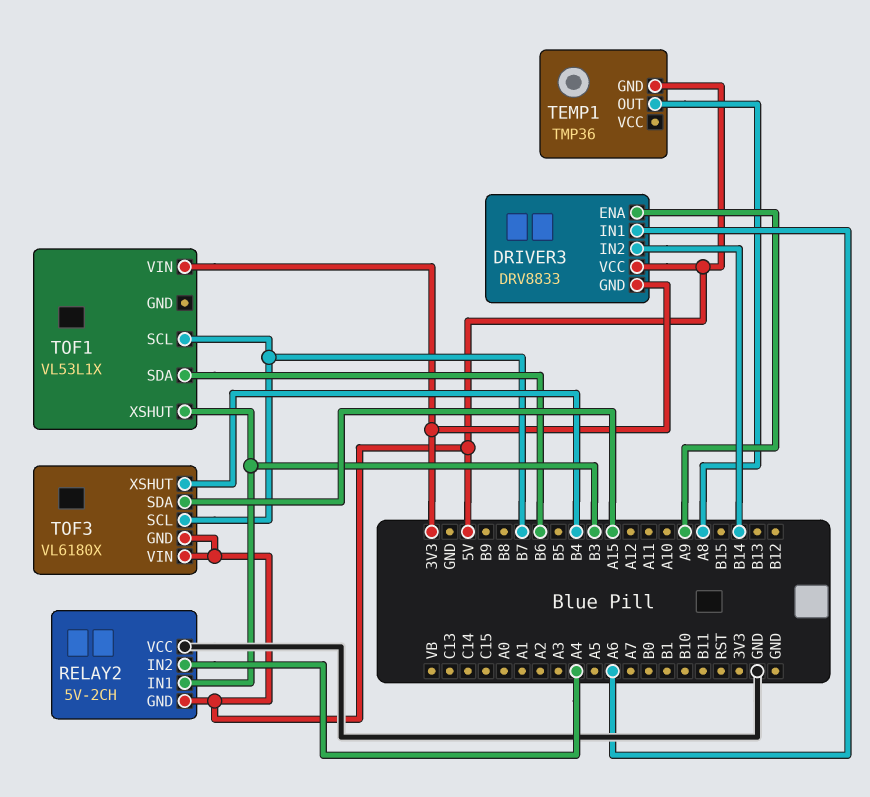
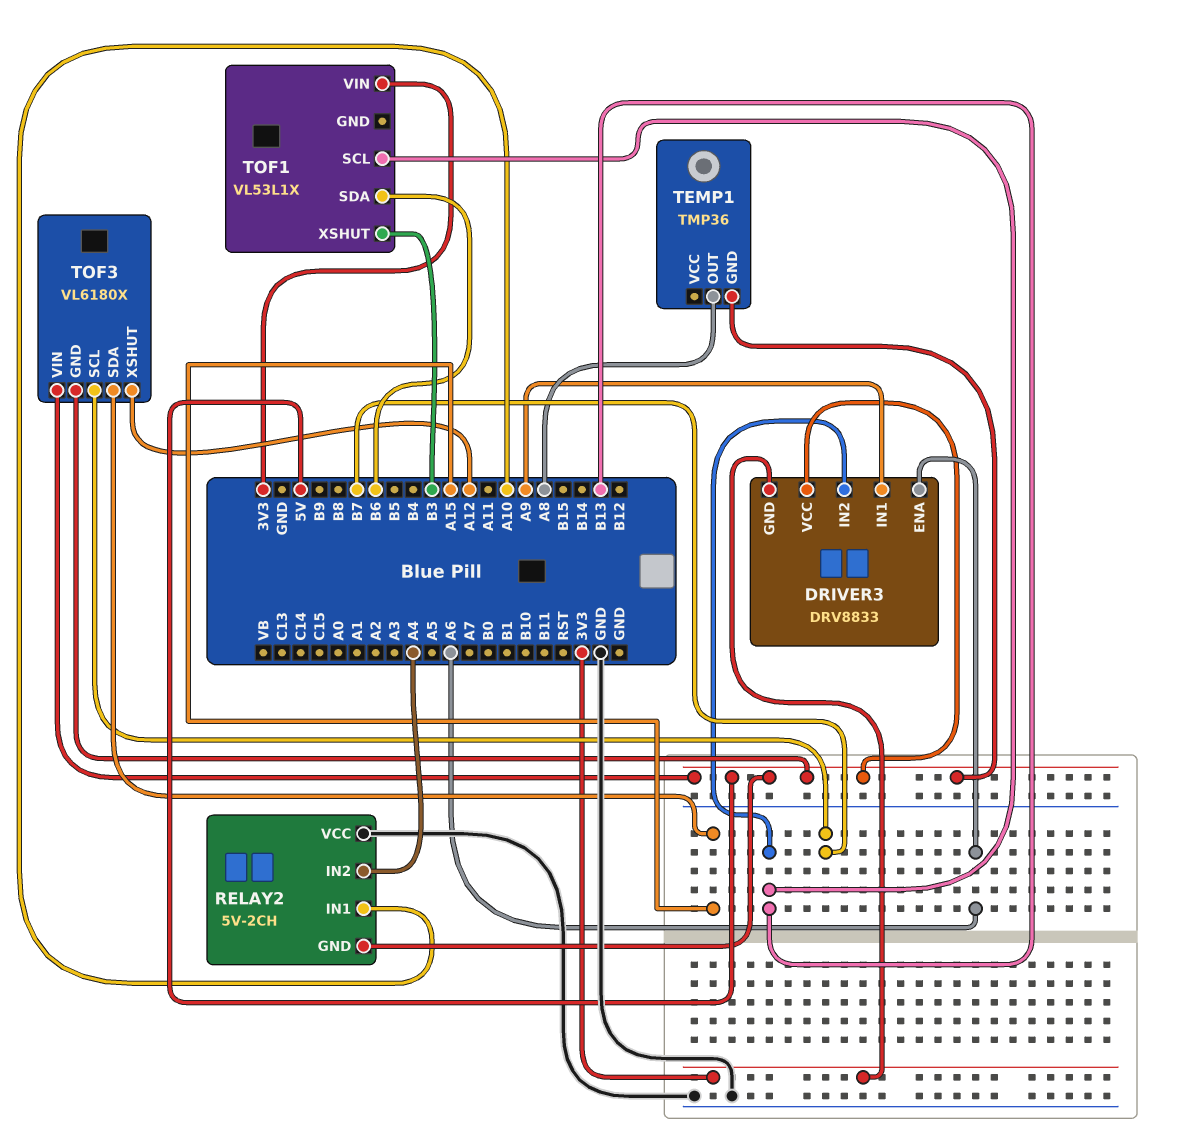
DRIVER3 pin ENA: A9 -> A6
DRIVER3 pin IN1: A6 -> A9
DRIVER3 pin IN2: B14 -> B13
RELAY2 pin IN1: B3 -> A10
TOF1 pin SCL: B7 -> B13
TOF3 pin XSHUT: B4 -> A12

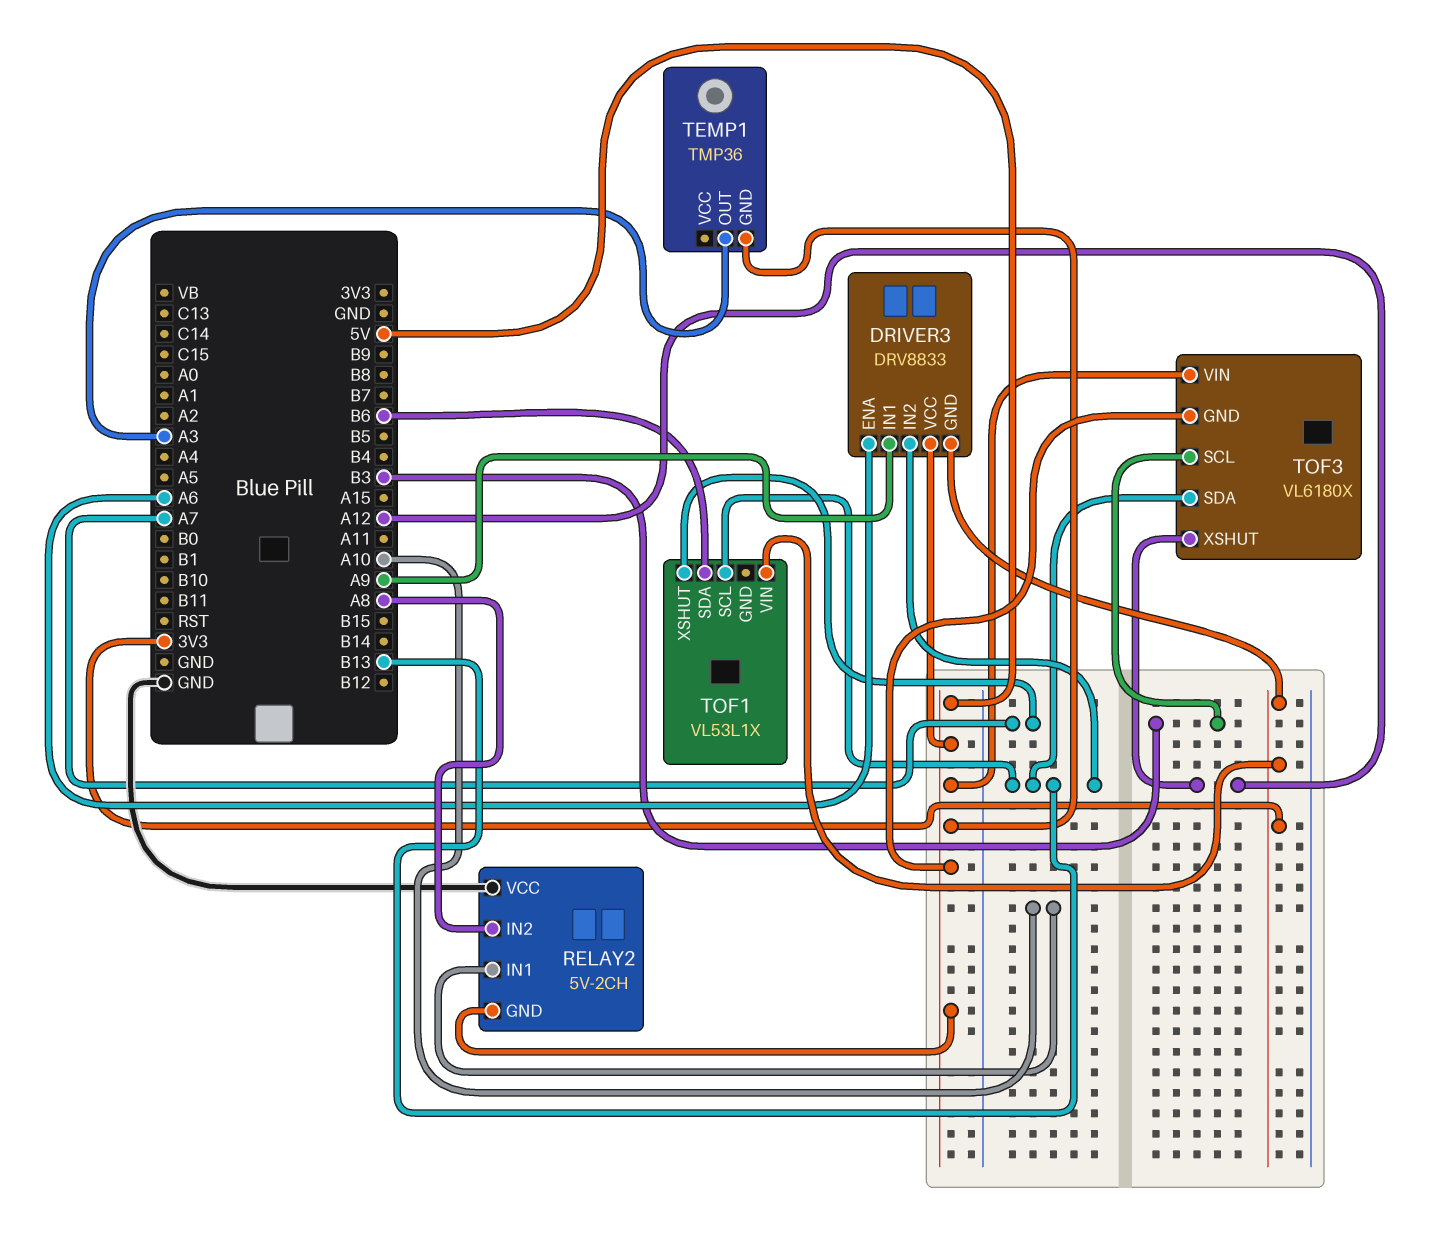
RELAY2 pin IN2: A4 -> A8
TEMP1 pin OUT: A8 -> A3
TOF1 pin XSHUT: B3 -> A7
TOF3 pin SCL: B7 -> B3
TOF3 pin SDA: A15 -> B13

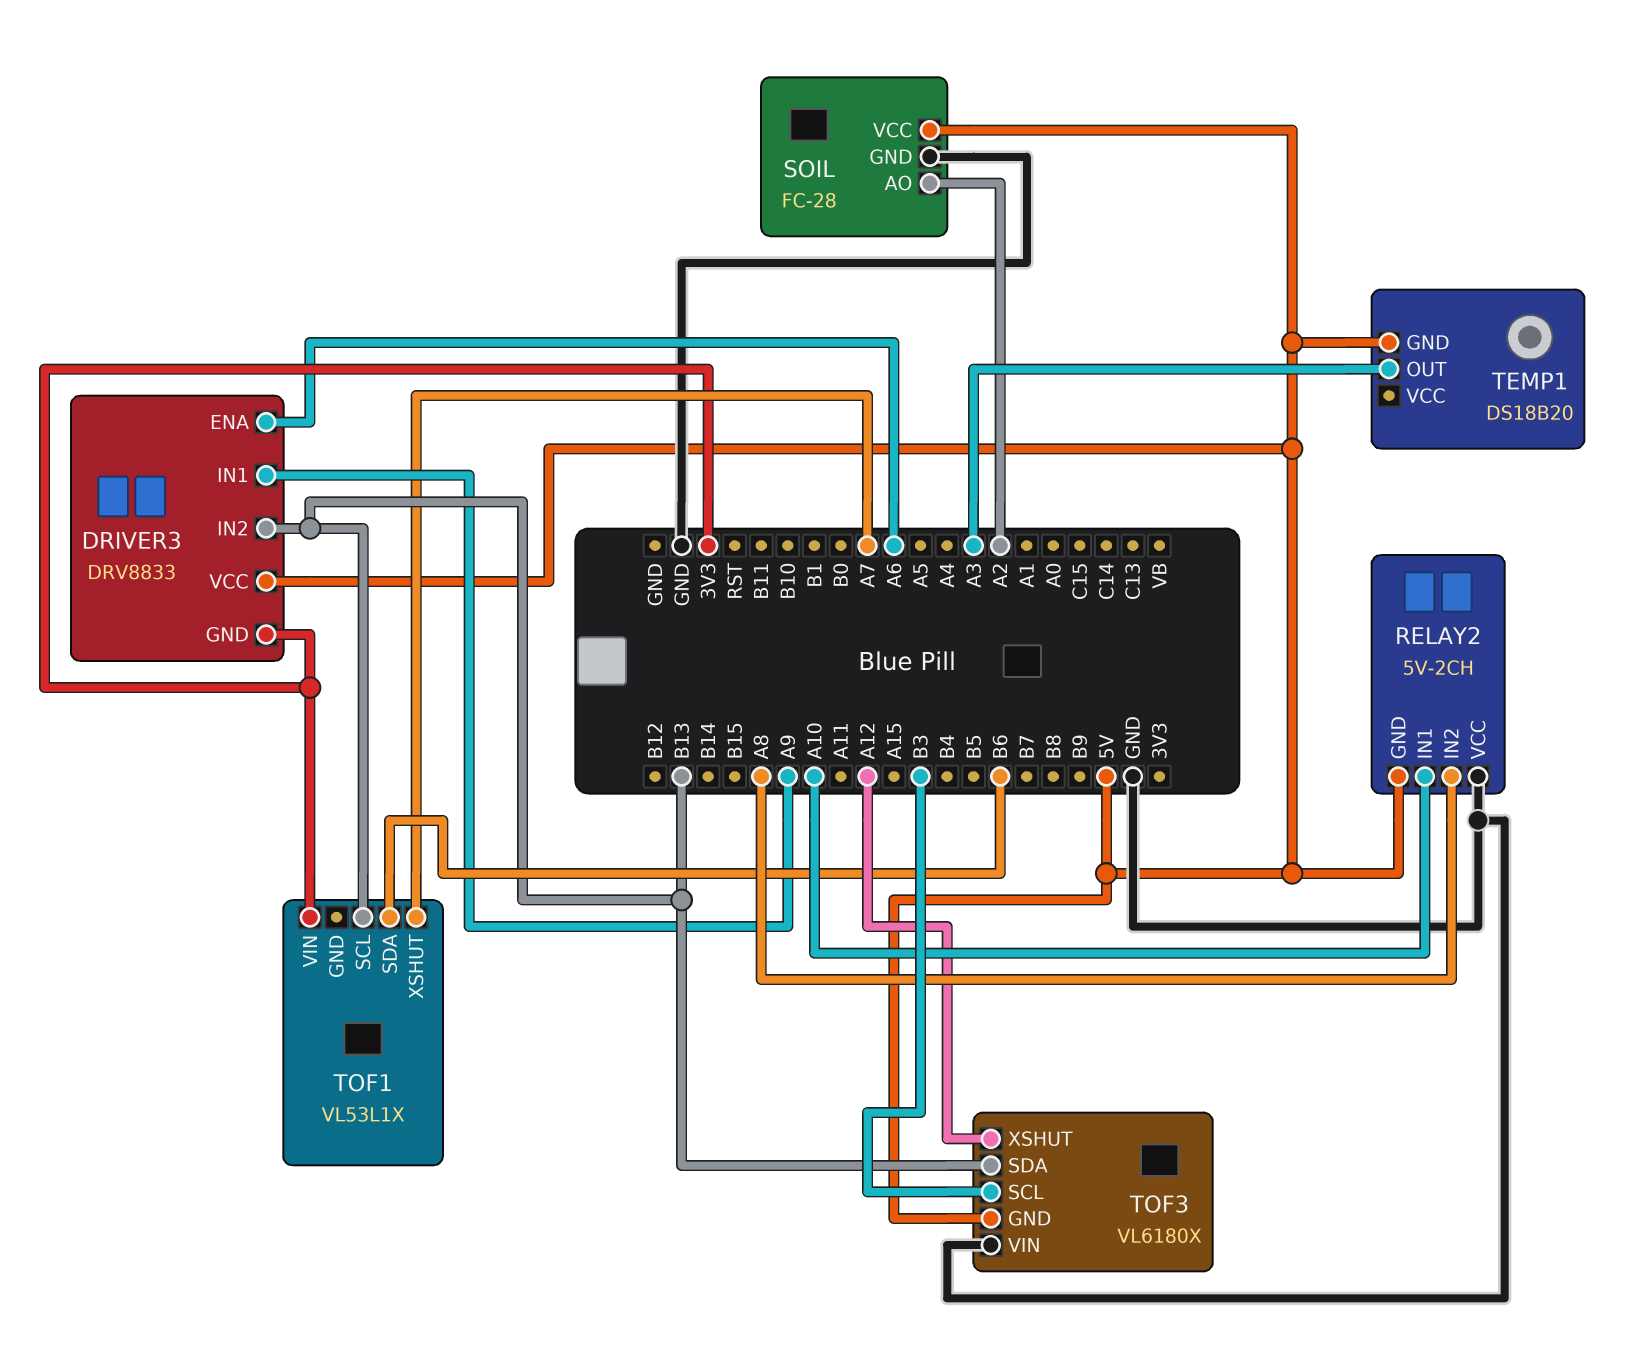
SOIL: none -> FC-28
SOIL pin AO: none -> A2
SOIL pin GND: none -> GND
SOIL pin VCC: none -> 5V
TEMP1: TMP36 -> DS18B20
TOF3 pin VIN: 5V -> GND

